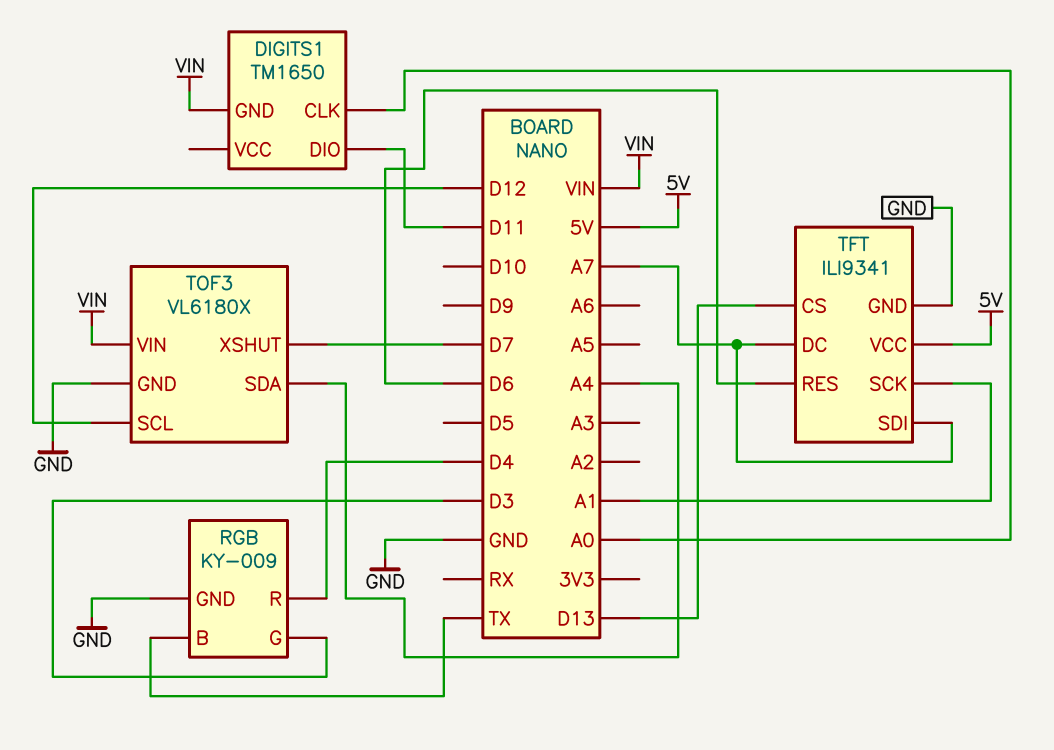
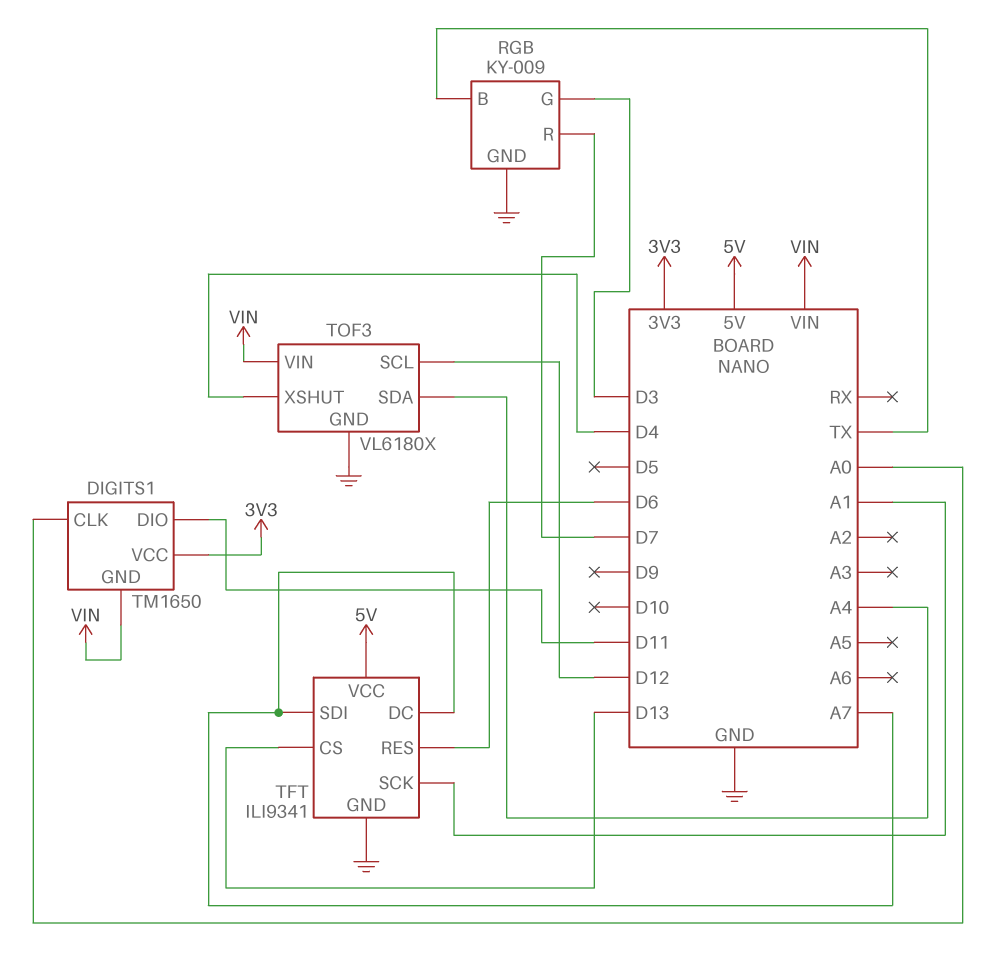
DIGITS1 pin VCC: none -> 3V3
RGB pin R: D4 -> D7
TOF3 pin XSHUT: D7 -> D4

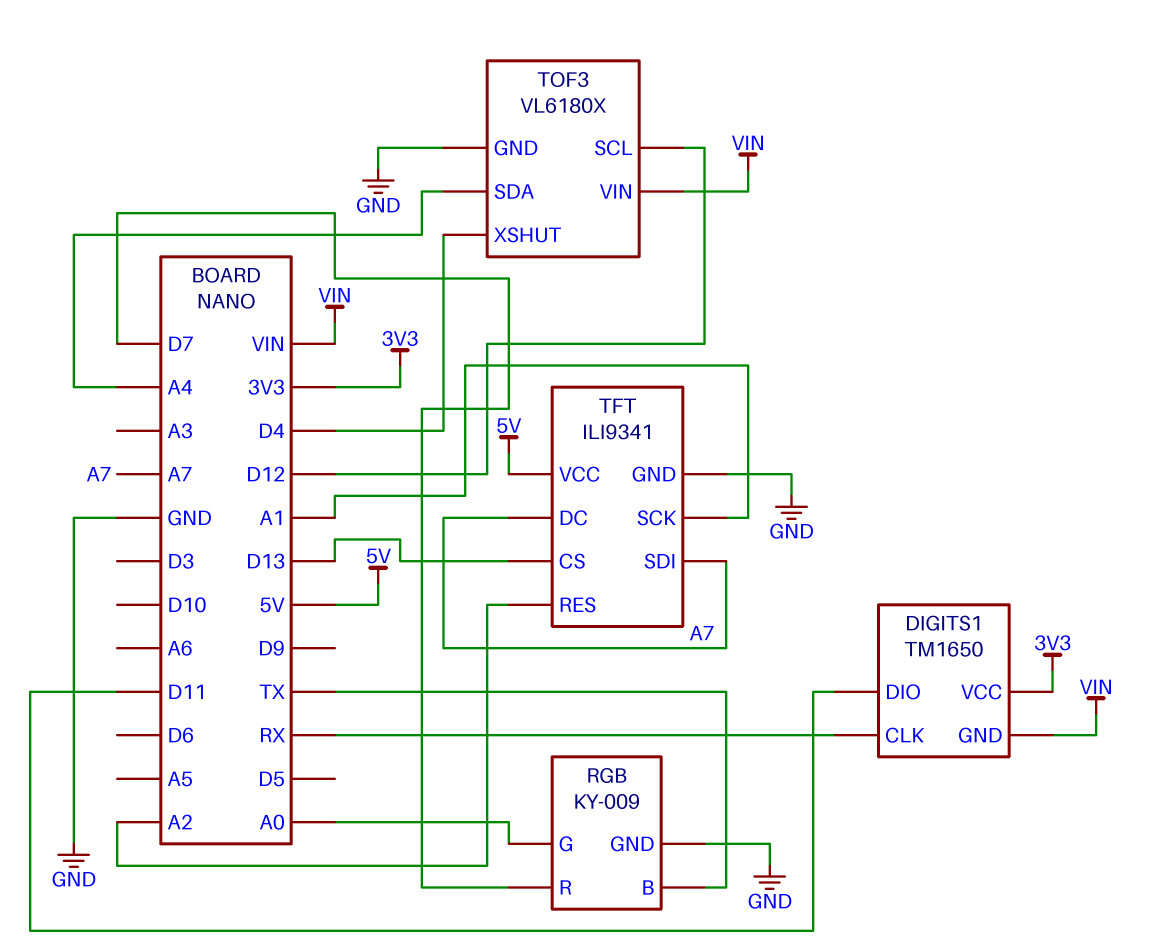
DIGITS1 pin CLK: A0 -> RX
RGB pin G: D3 -> A0
TFT pin RES: D6 -> A2

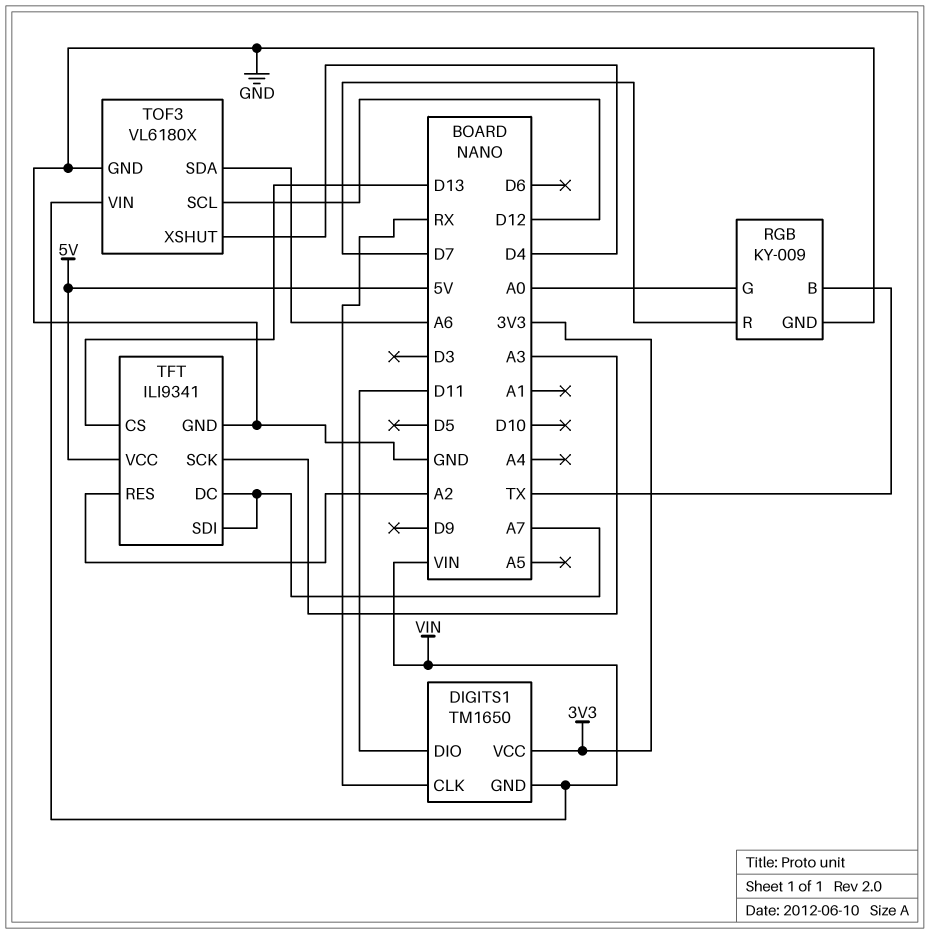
TFT pin SCK: A1 -> A3
TOF3 pin SDA: A4 -> A6

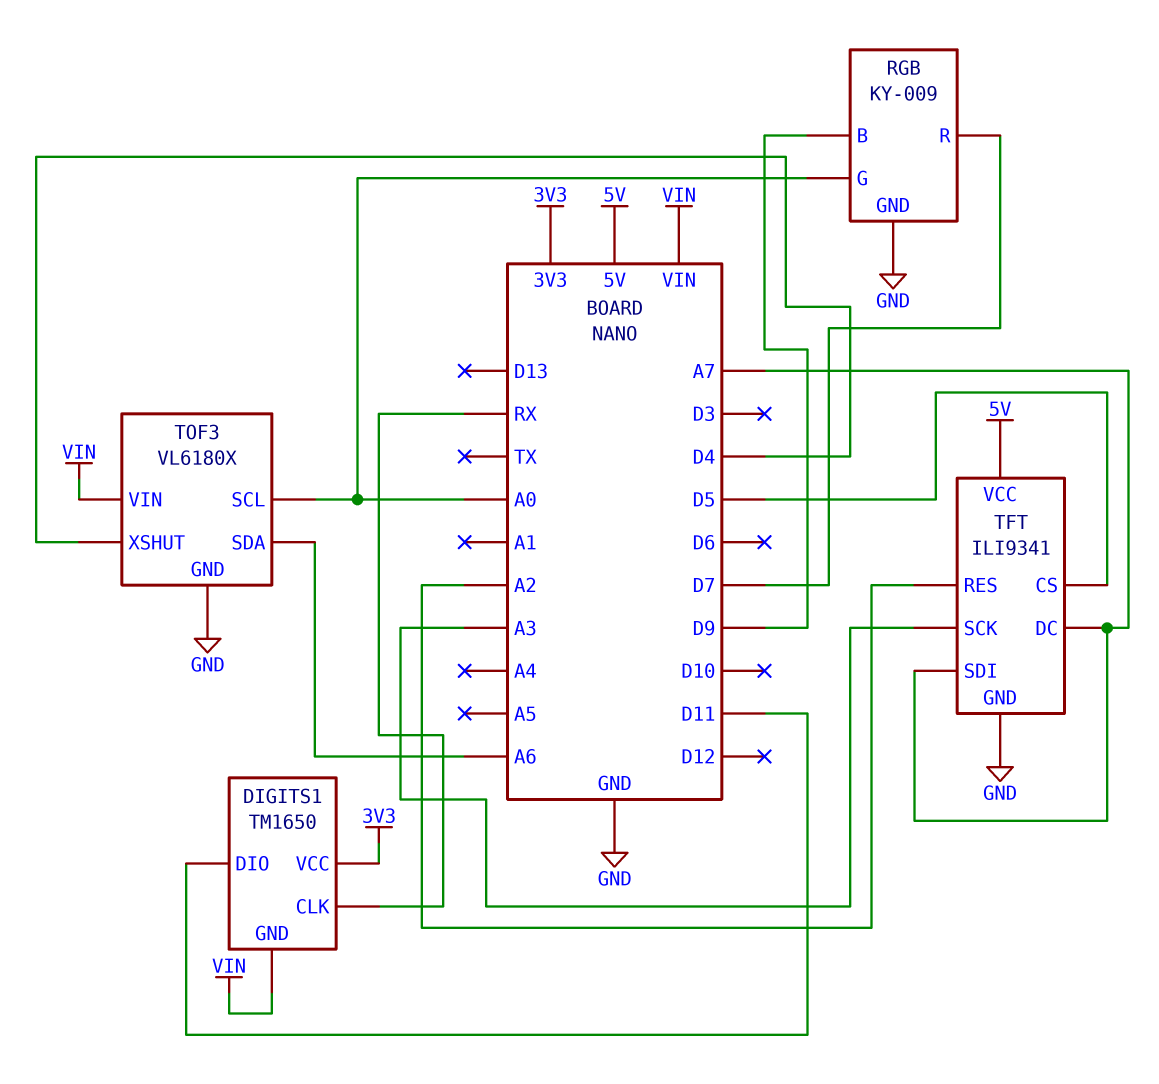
RGB pin B: TX -> D9
TFT pin CS: D13 -> D5
TOF3 pin SCL: D12 -> A0

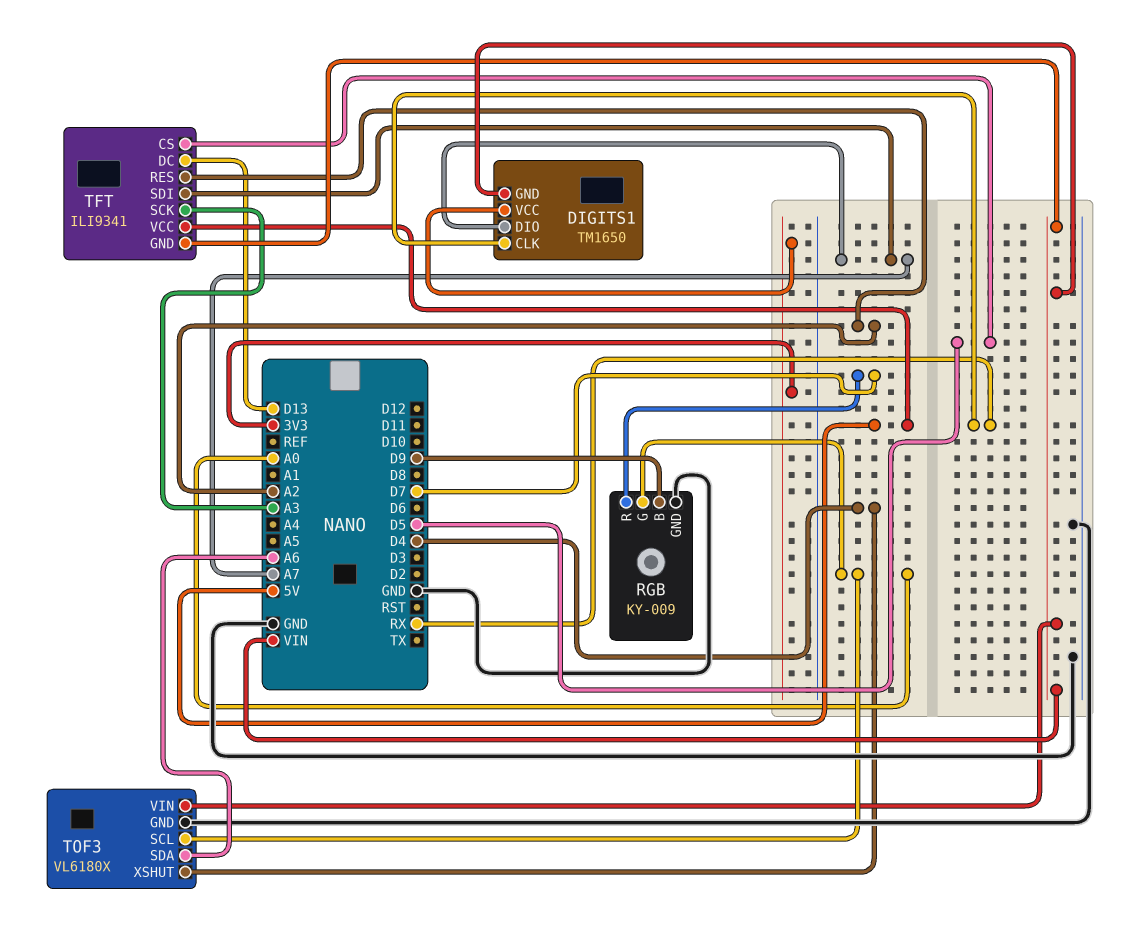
DIGITS1 pin DIO: D11 -> A7
TFT pin DC: A7 -> D13
TFT pin GND: GND -> VIN

